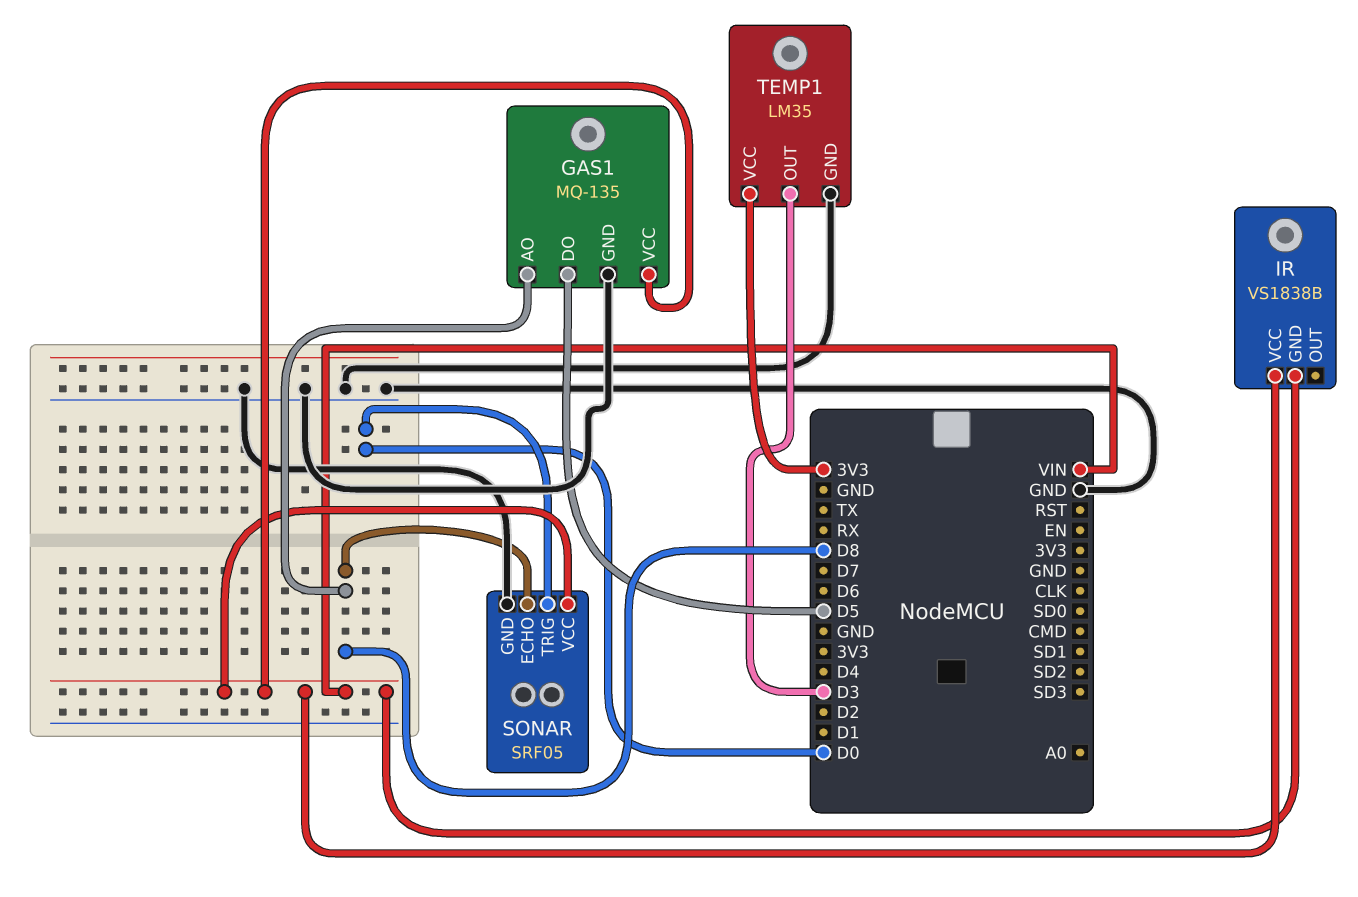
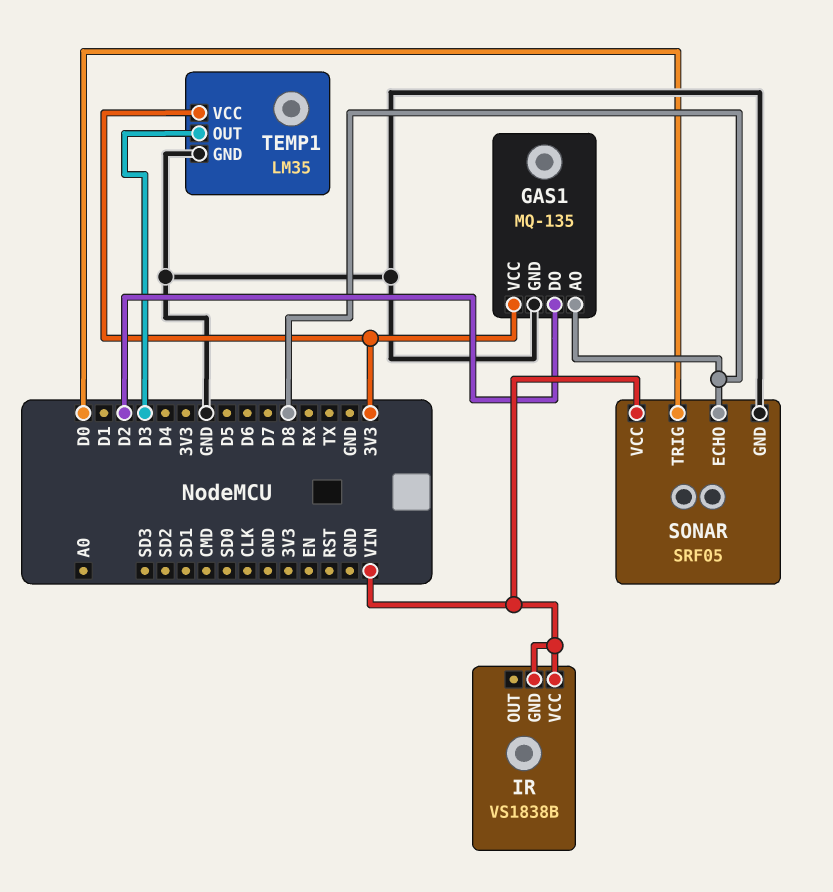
GAS1 pin DO: D5 -> D2
GAS1 pin VCC: VIN -> 3V3

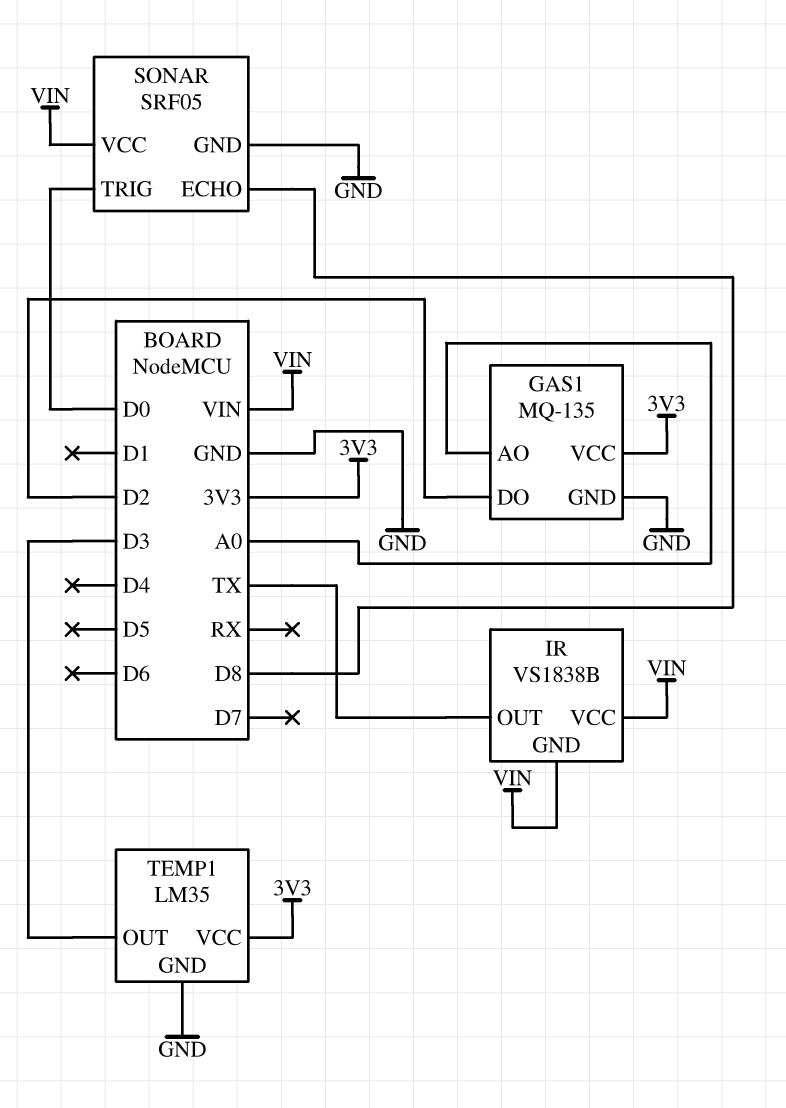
GAS1 pin AO: D8 -> A0
IR pin OUT: none -> TX

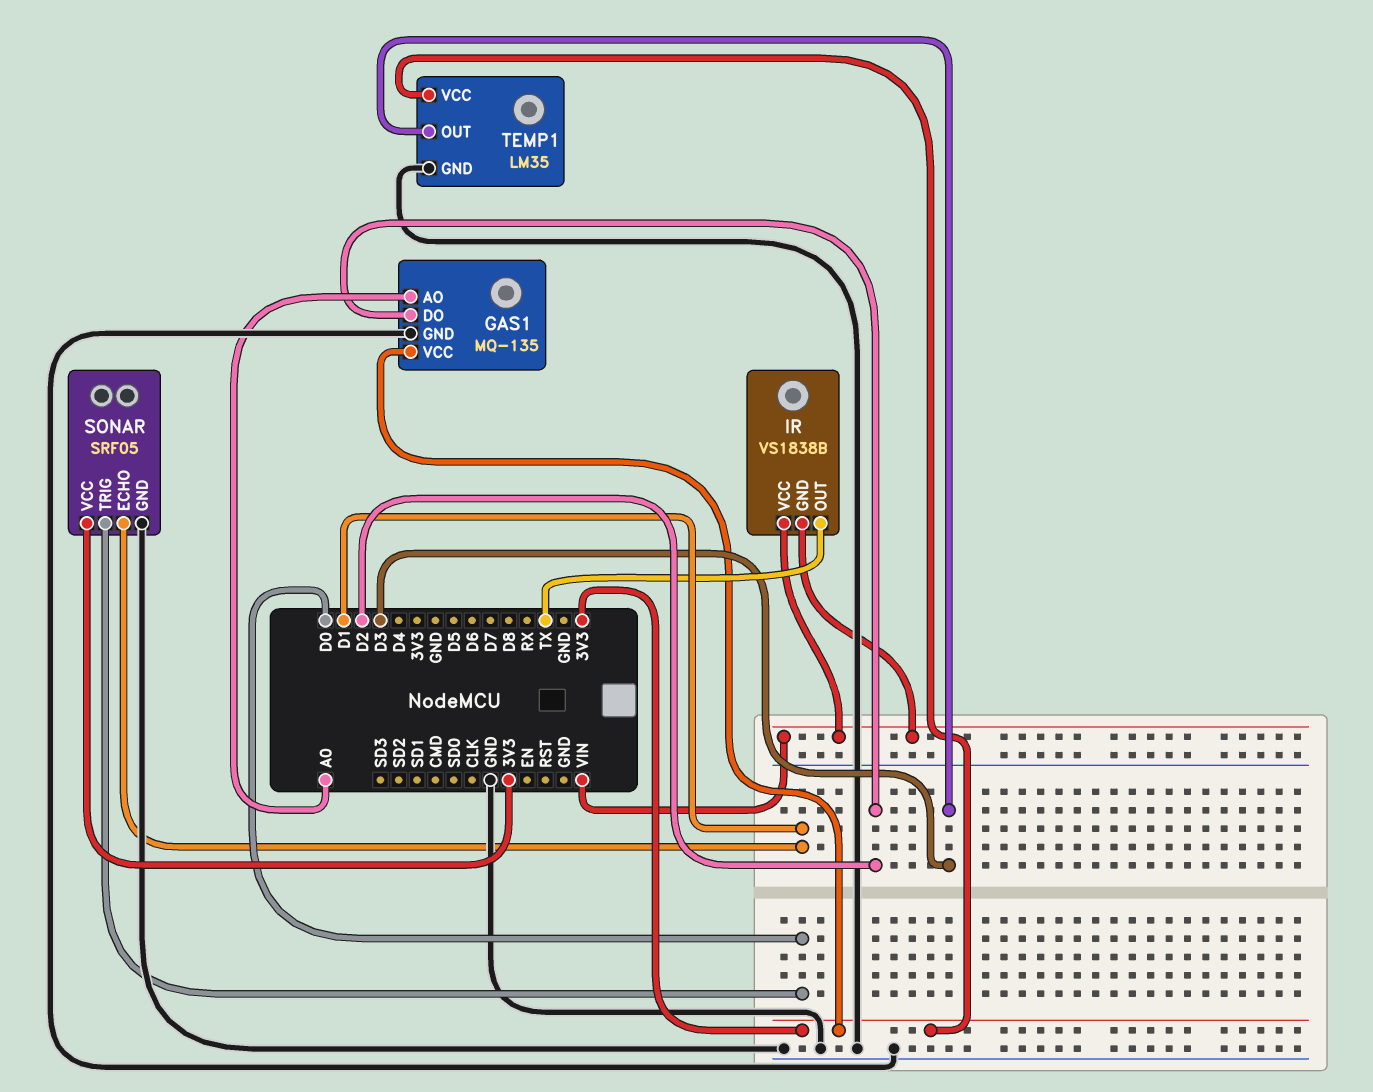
SONAR pin ECHO: D8 -> D1
SONAR pin VCC: VIN -> 3V3

